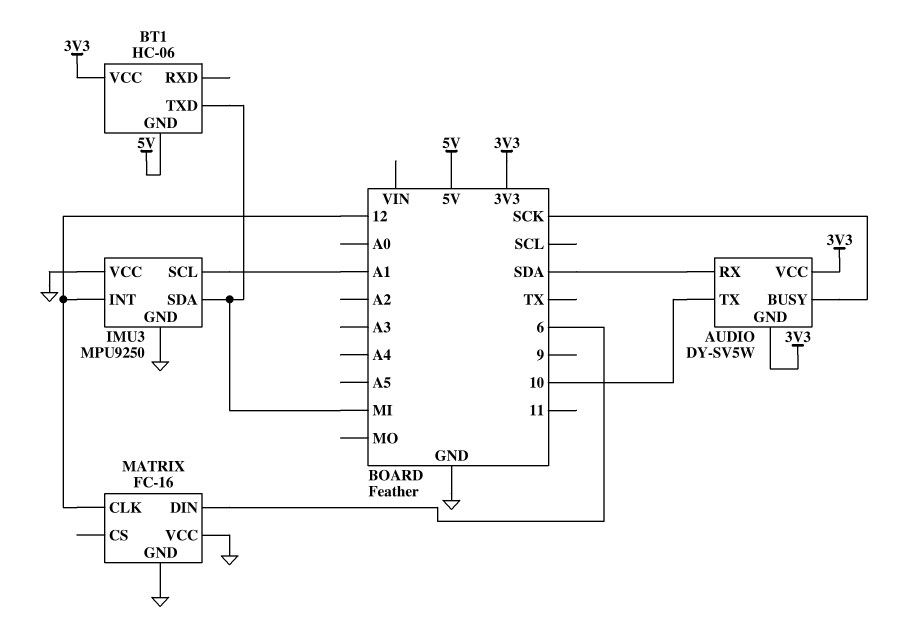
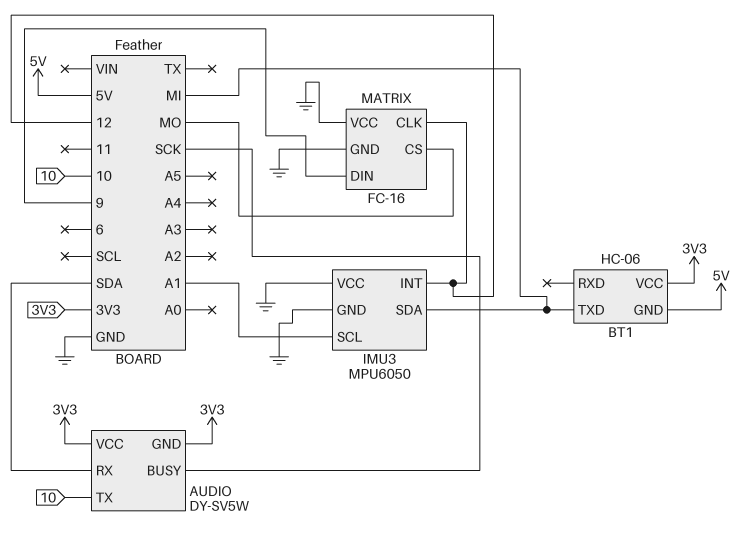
IMU3: MPU9250 -> MPU6050
MATRIX pin CS: none -> MO
MATRIX pin DIN: 6 -> 9

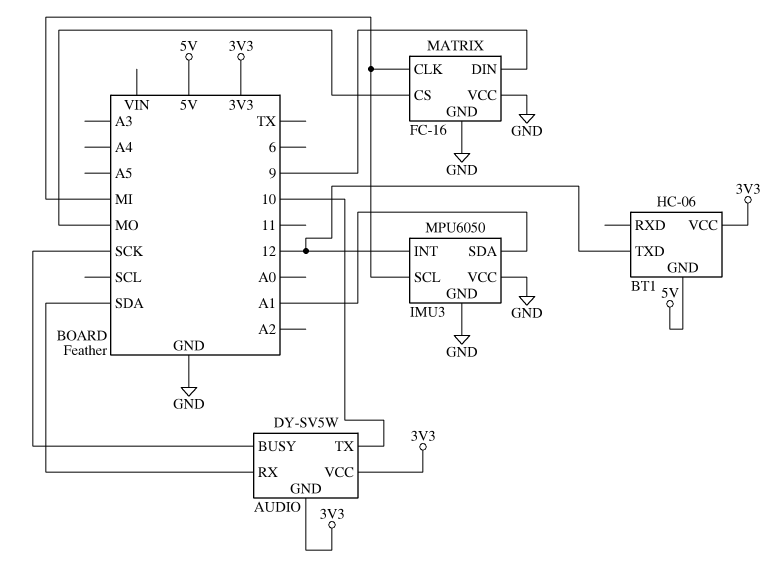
BT1 pin TXD: MI -> 12
IMU3 pin SCL: A1 -> MI
IMU3 pin SDA: MI -> A1
MATRIX pin CLK: 12 -> MI

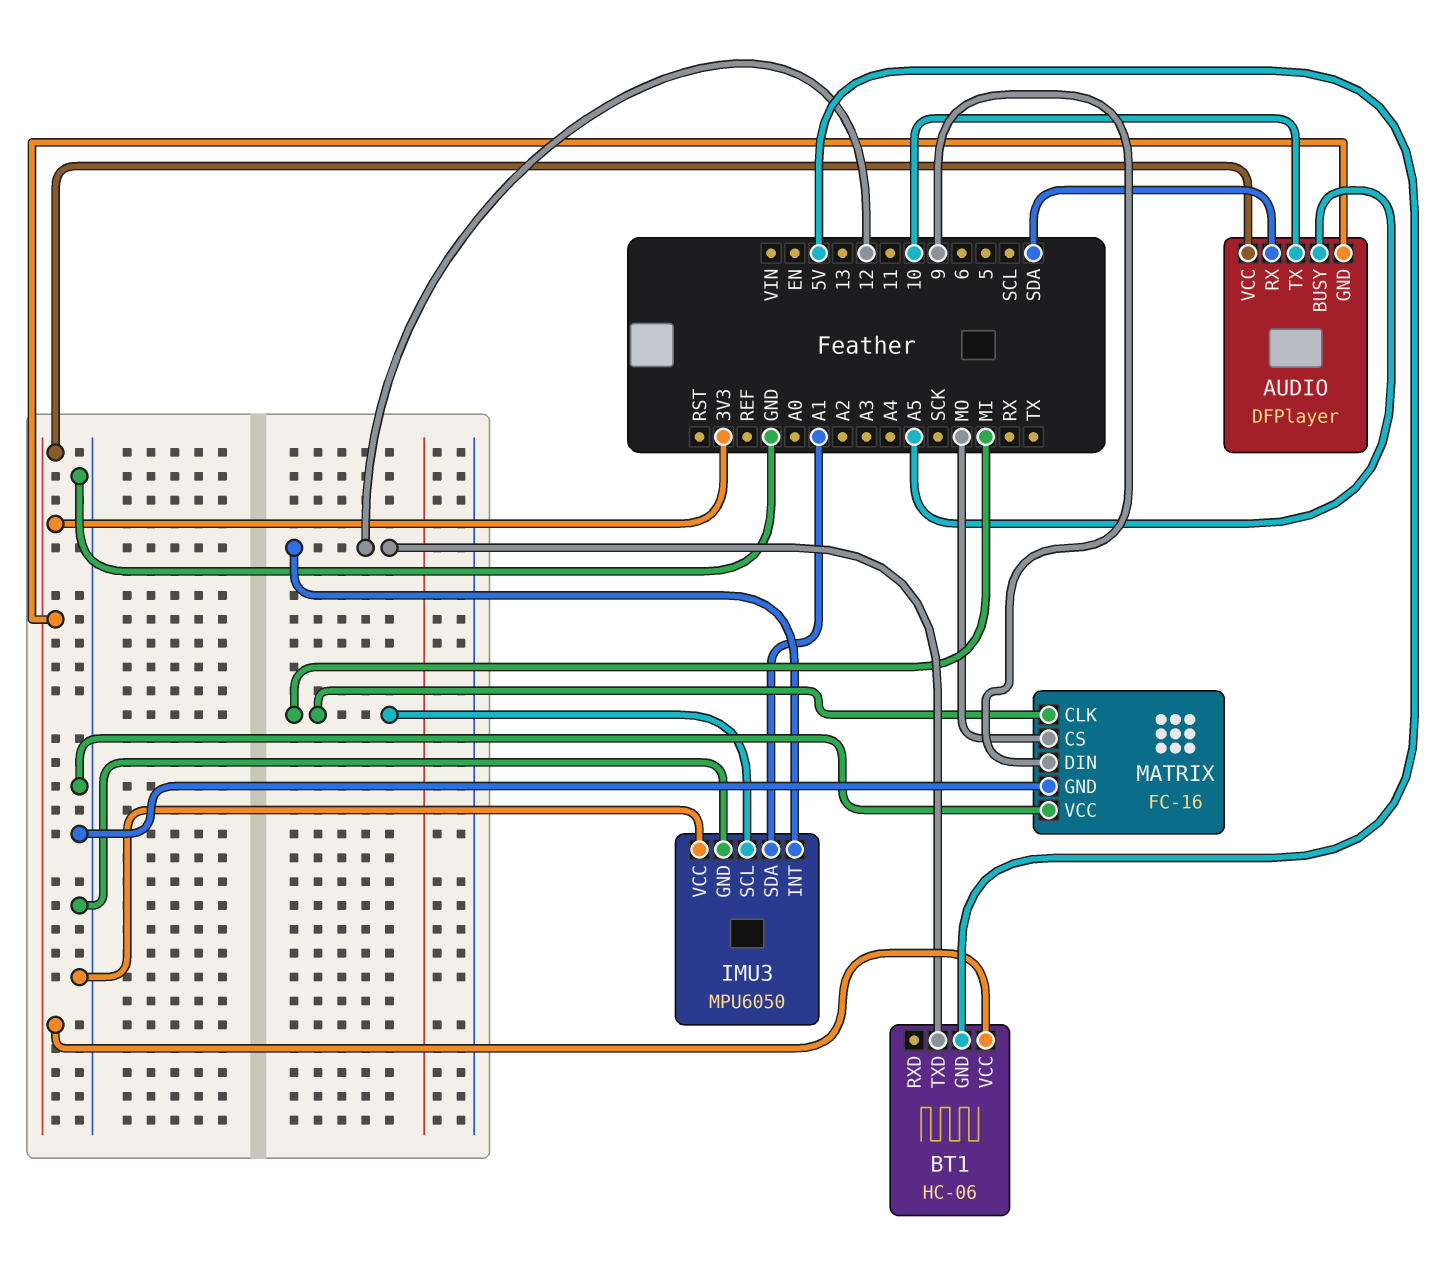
AUDIO: DY-SV5W -> DFPlayer
AUDIO pin BUSY: SCK -> A5

